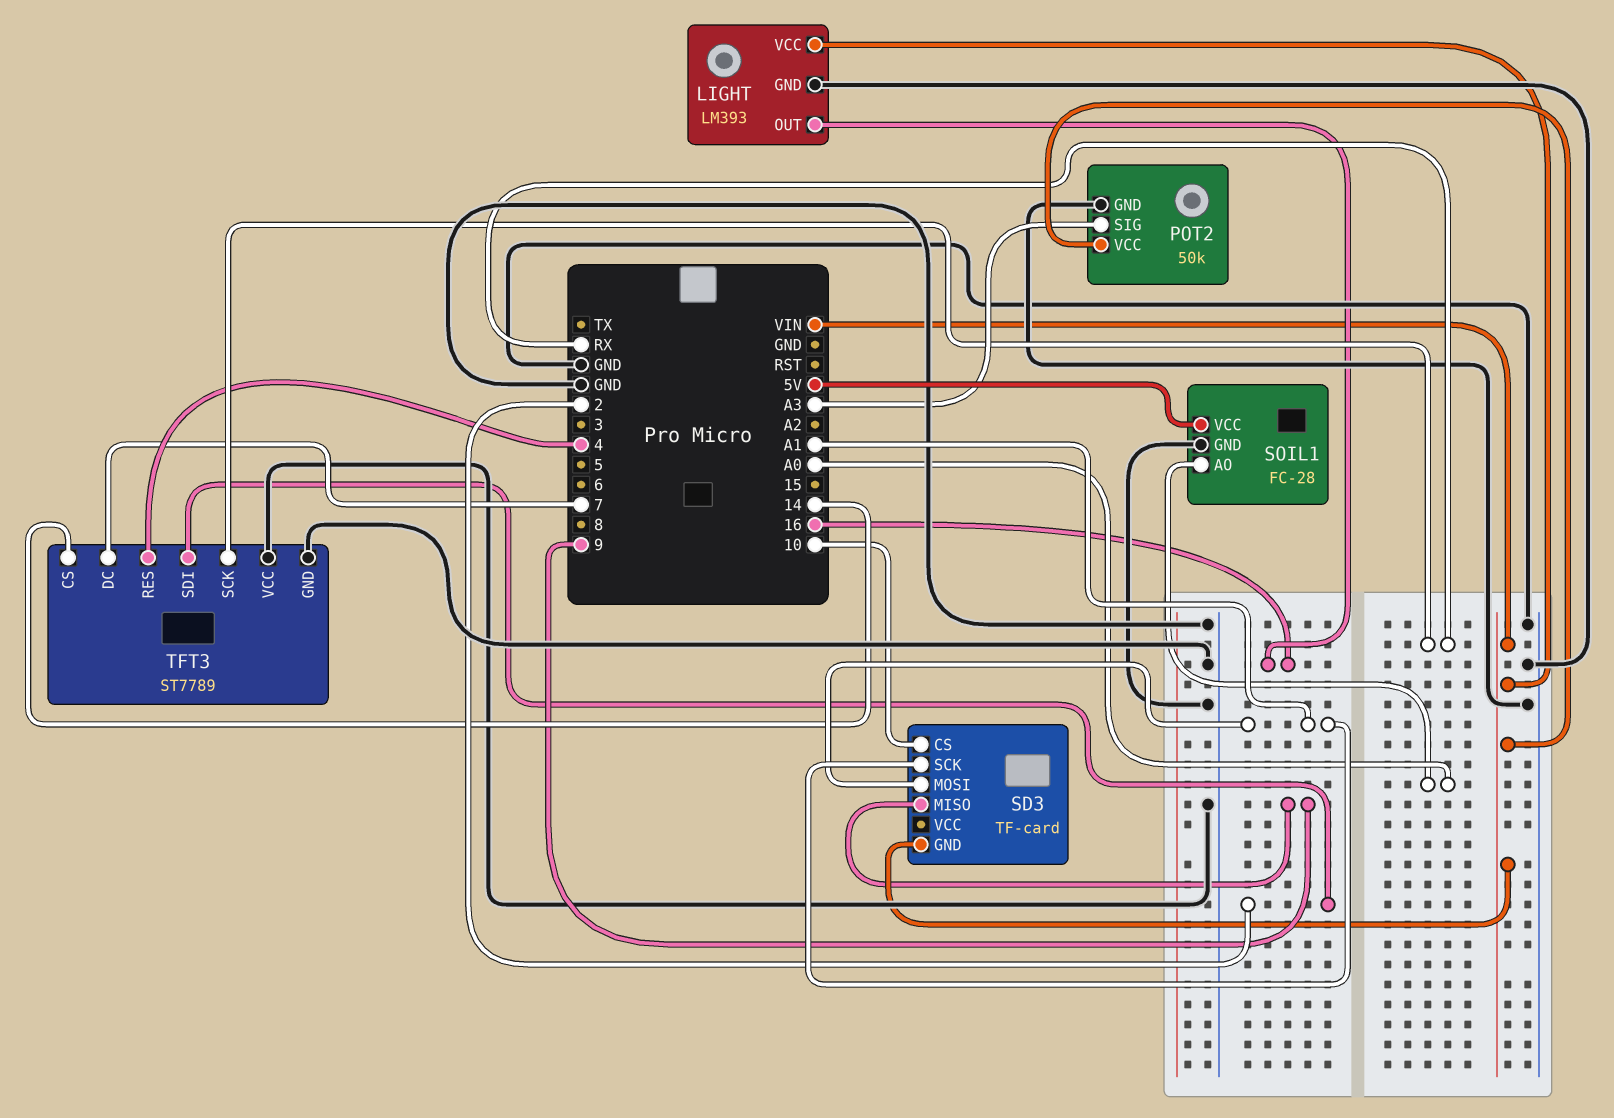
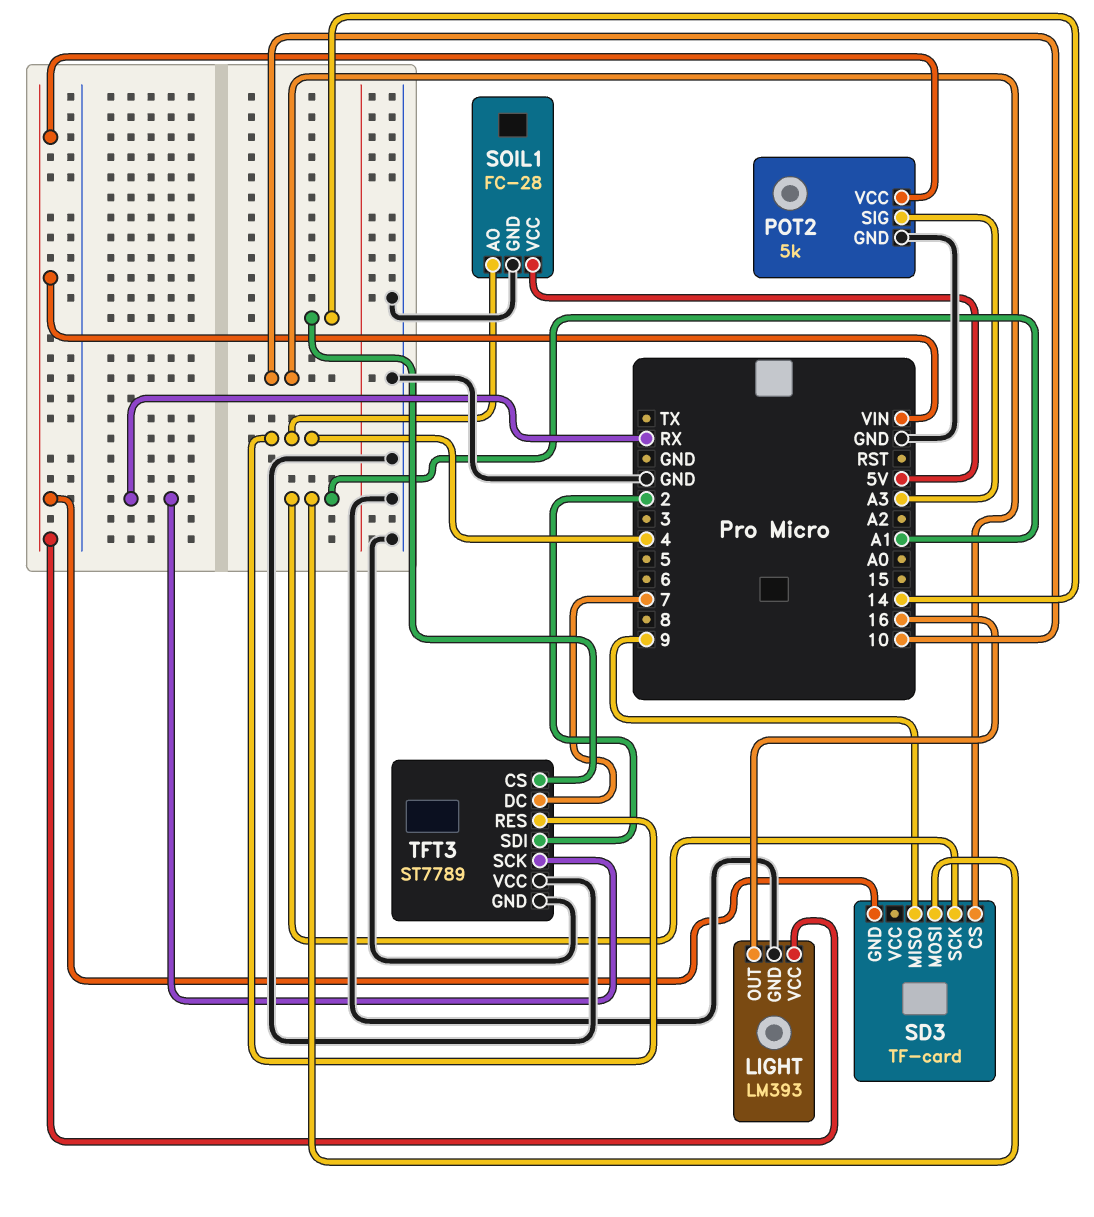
POT2: 50k -> 5k
SOIL1 pin AO: A0 -> 4

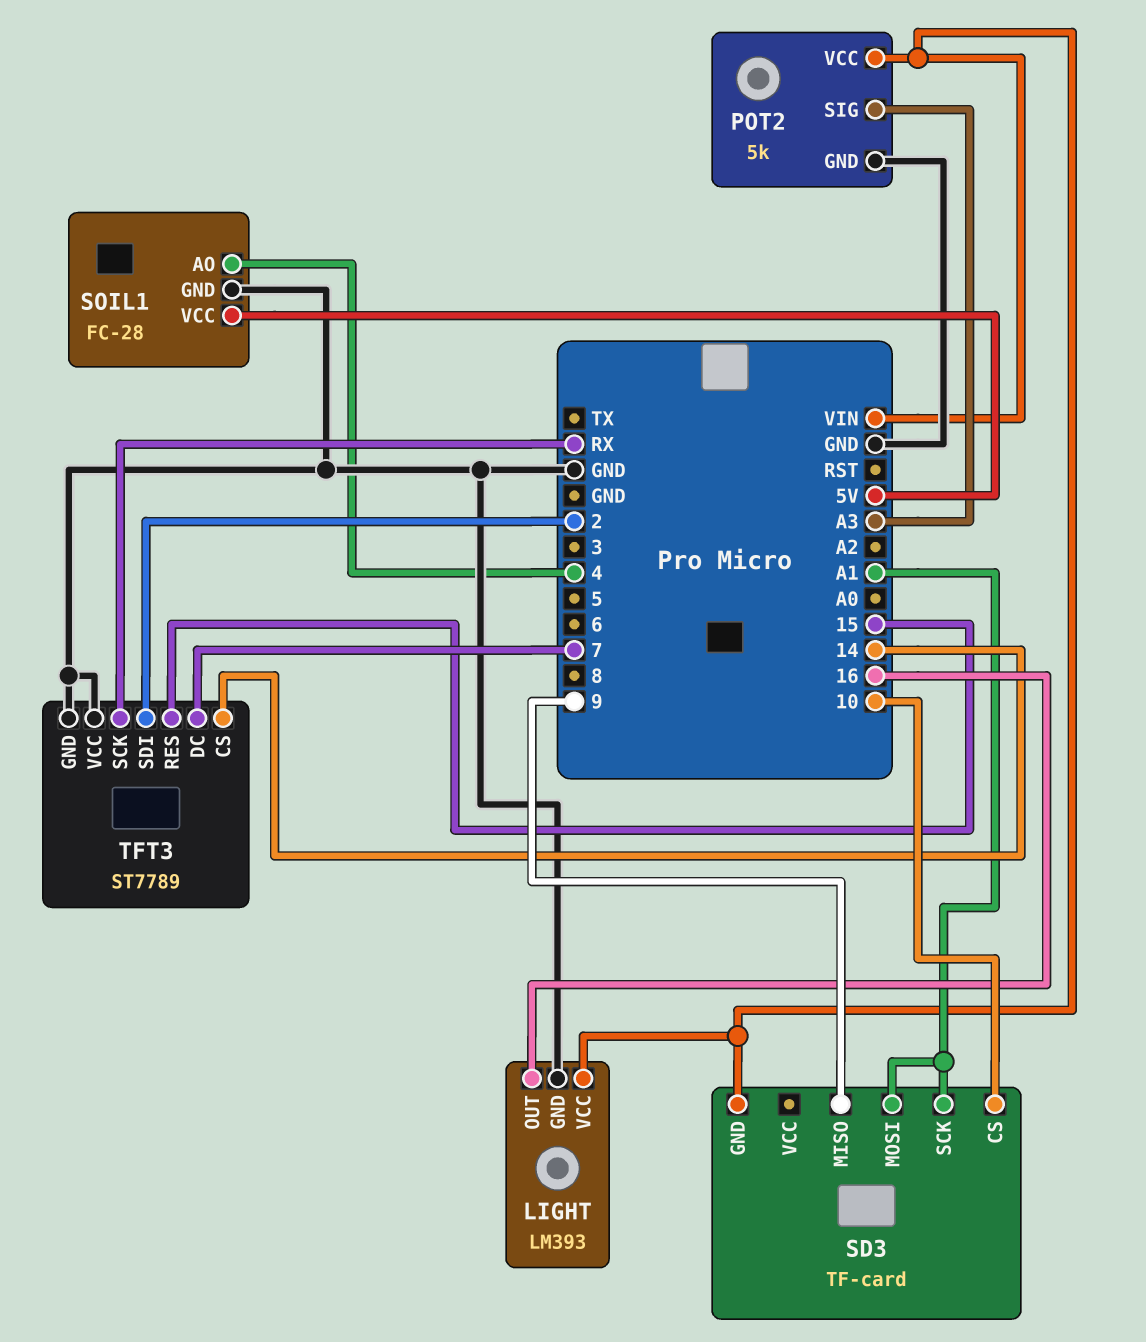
TFT3 pin RES: 4 -> 15

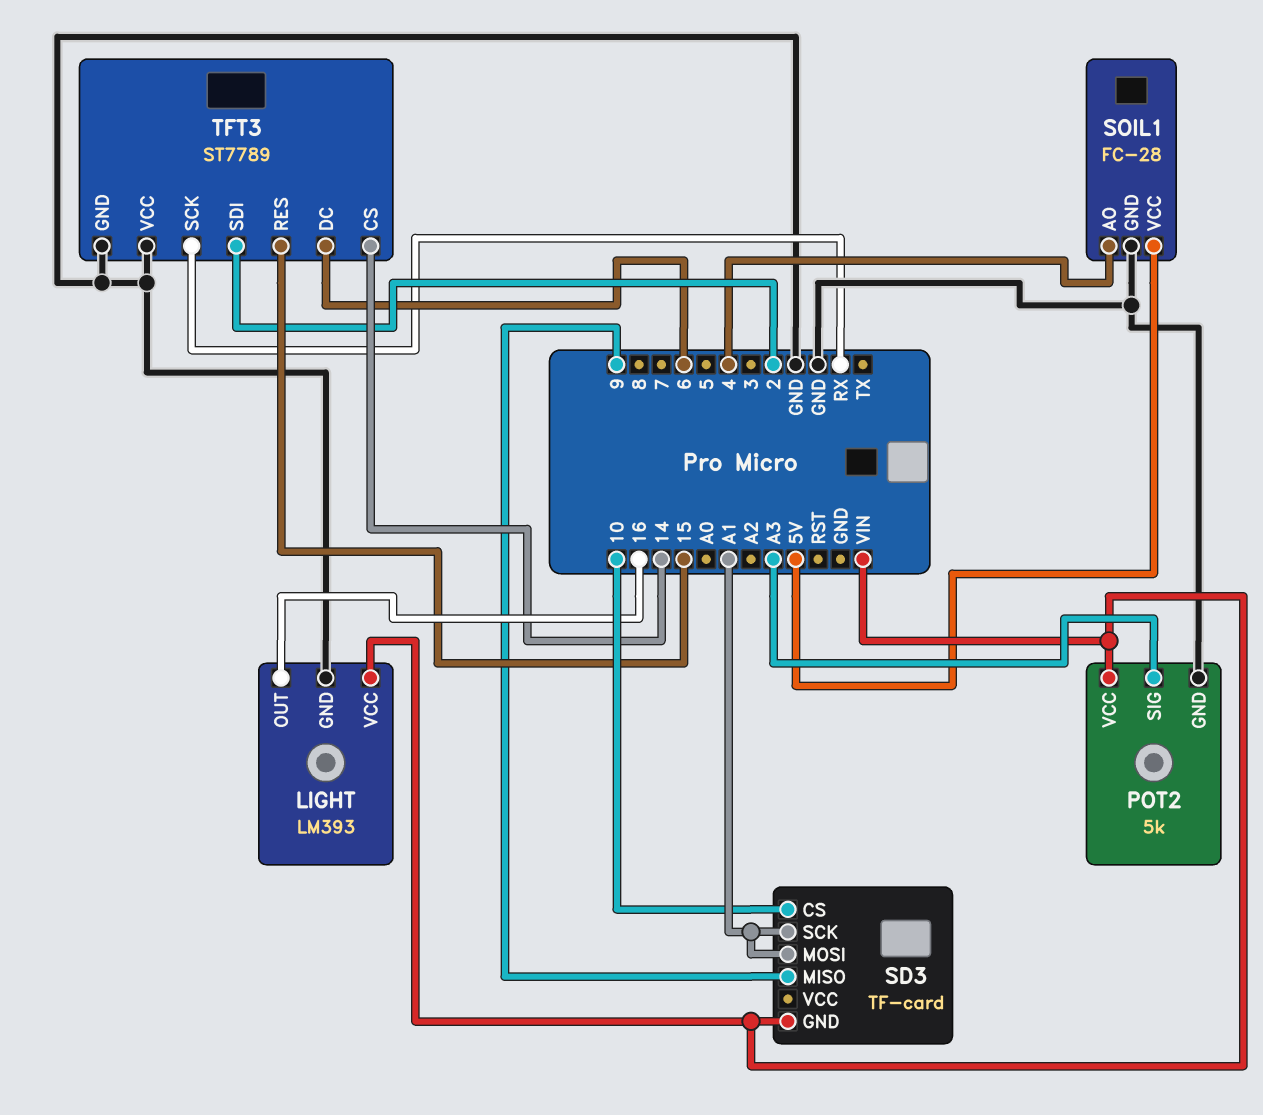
TFT3 pin DC: 7 -> 6

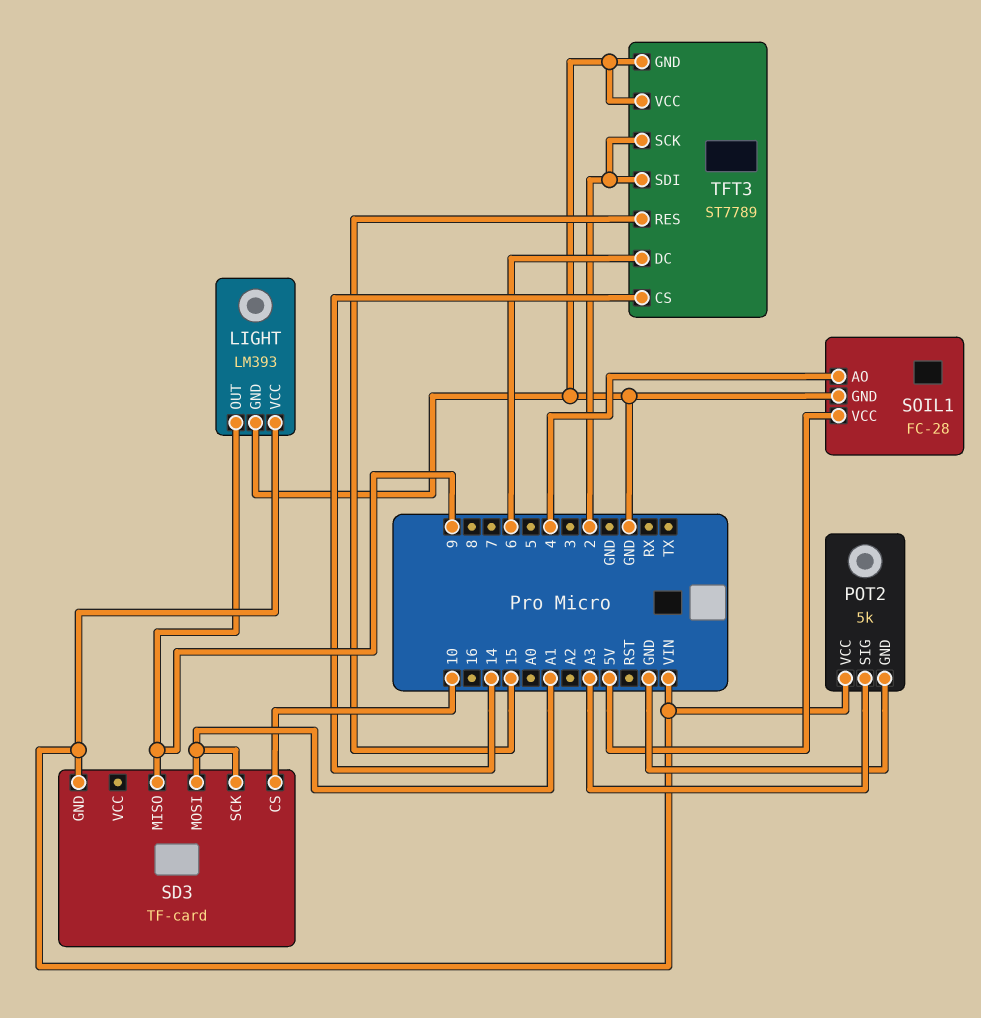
LIGHT pin OUT: 16 -> 9
TFT3 pin SCK: RX -> 2

